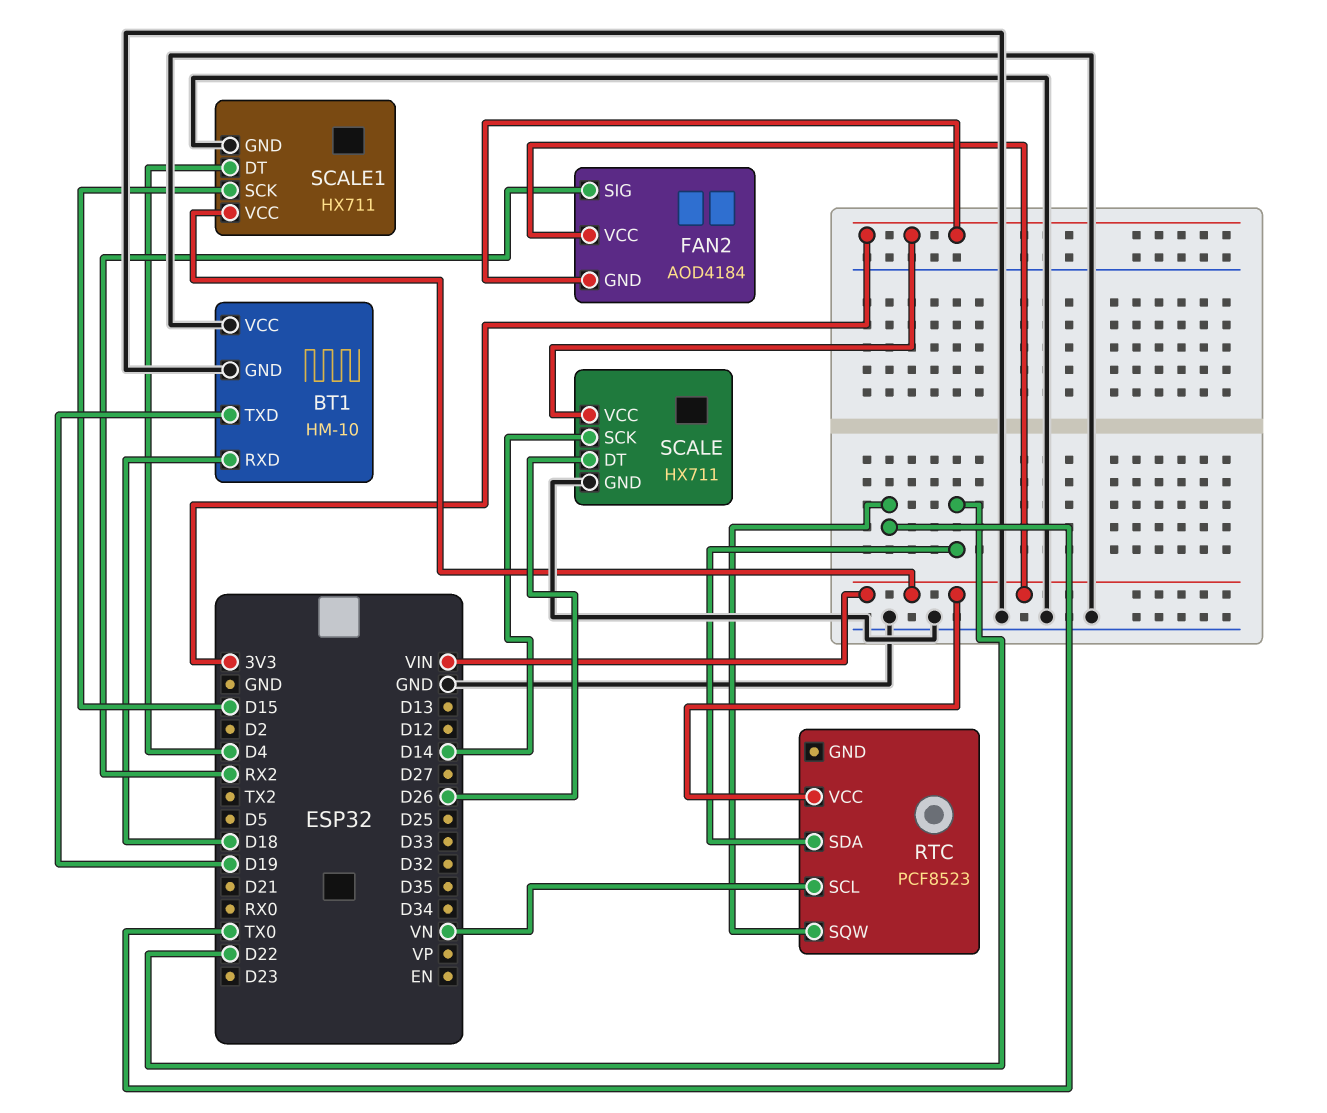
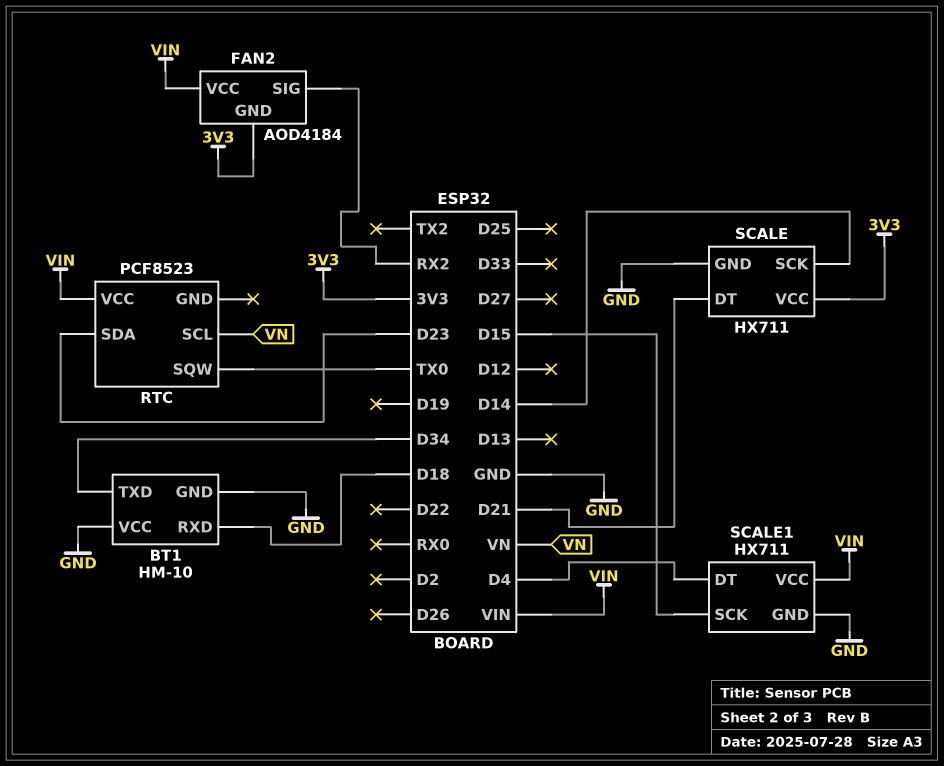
BT1 pin TXD: D19 -> D34
RTC pin SDA: D22 -> D23
SCALE pin DT: D26 -> D21

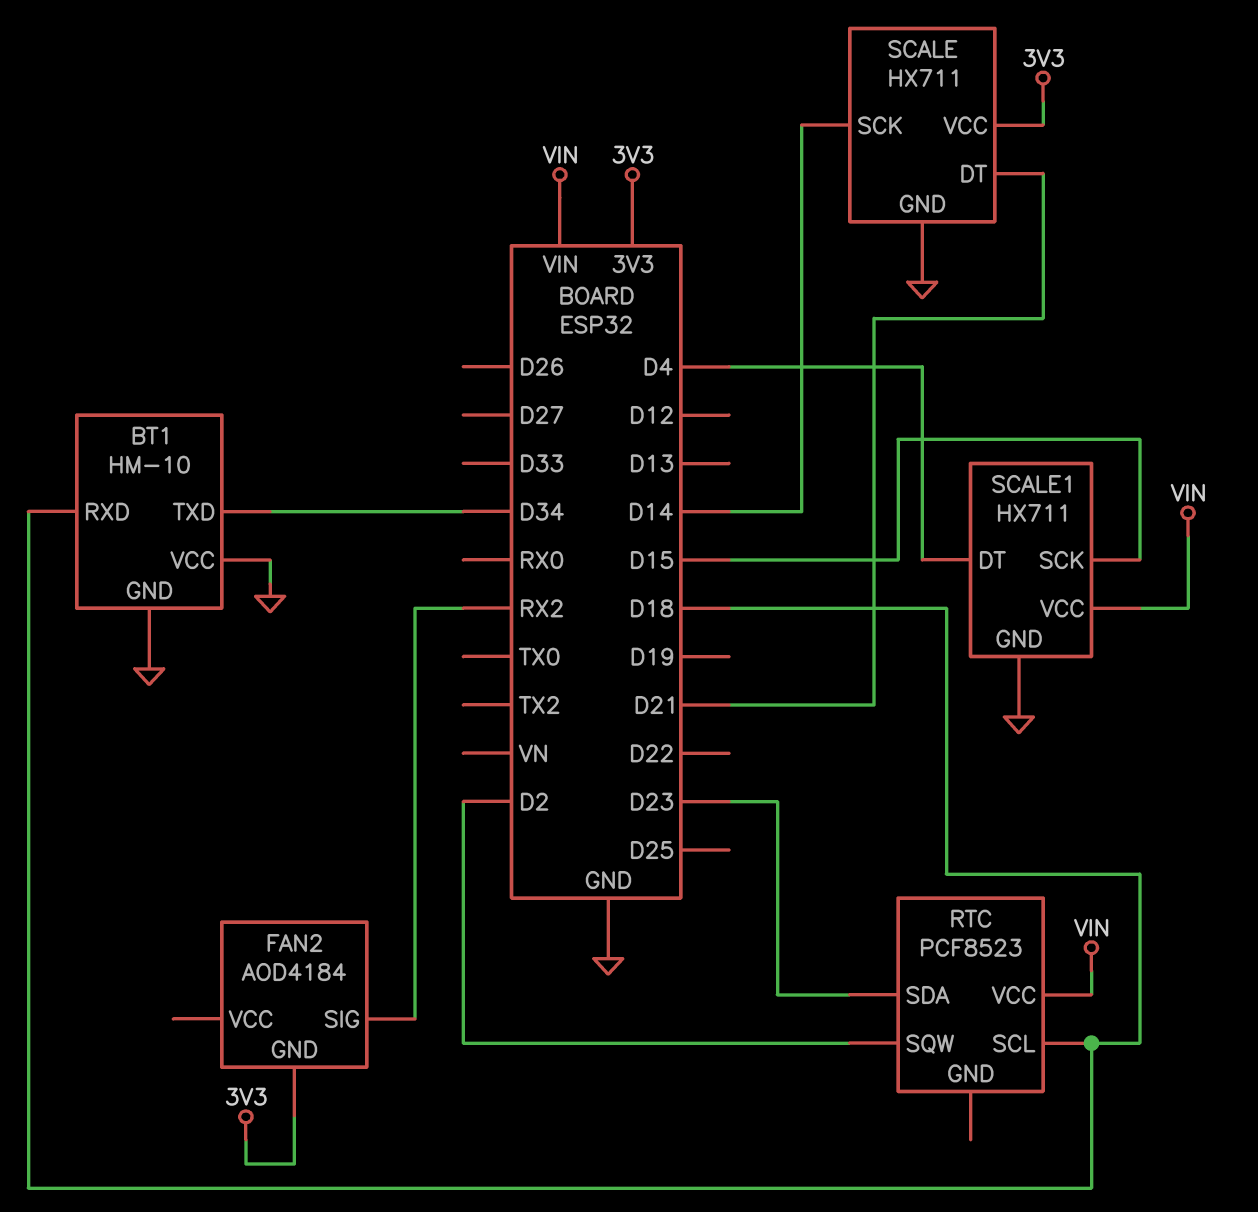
FAN2 pin VCC: VIN -> none
RTC pin SCL: VN -> D18
RTC pin SQW: TX0 -> D2

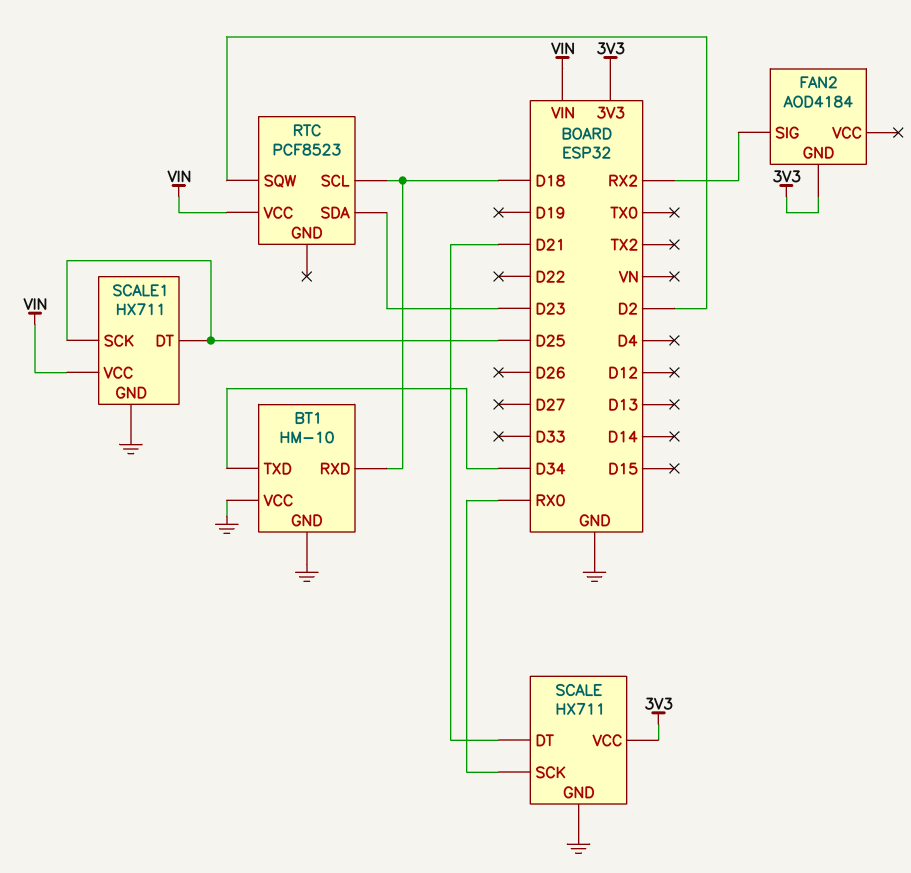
SCALE pin SCK: D14 -> RX0
SCALE1 pin DT: D4 -> D25
SCALE1 pin SCK: D15 -> D25

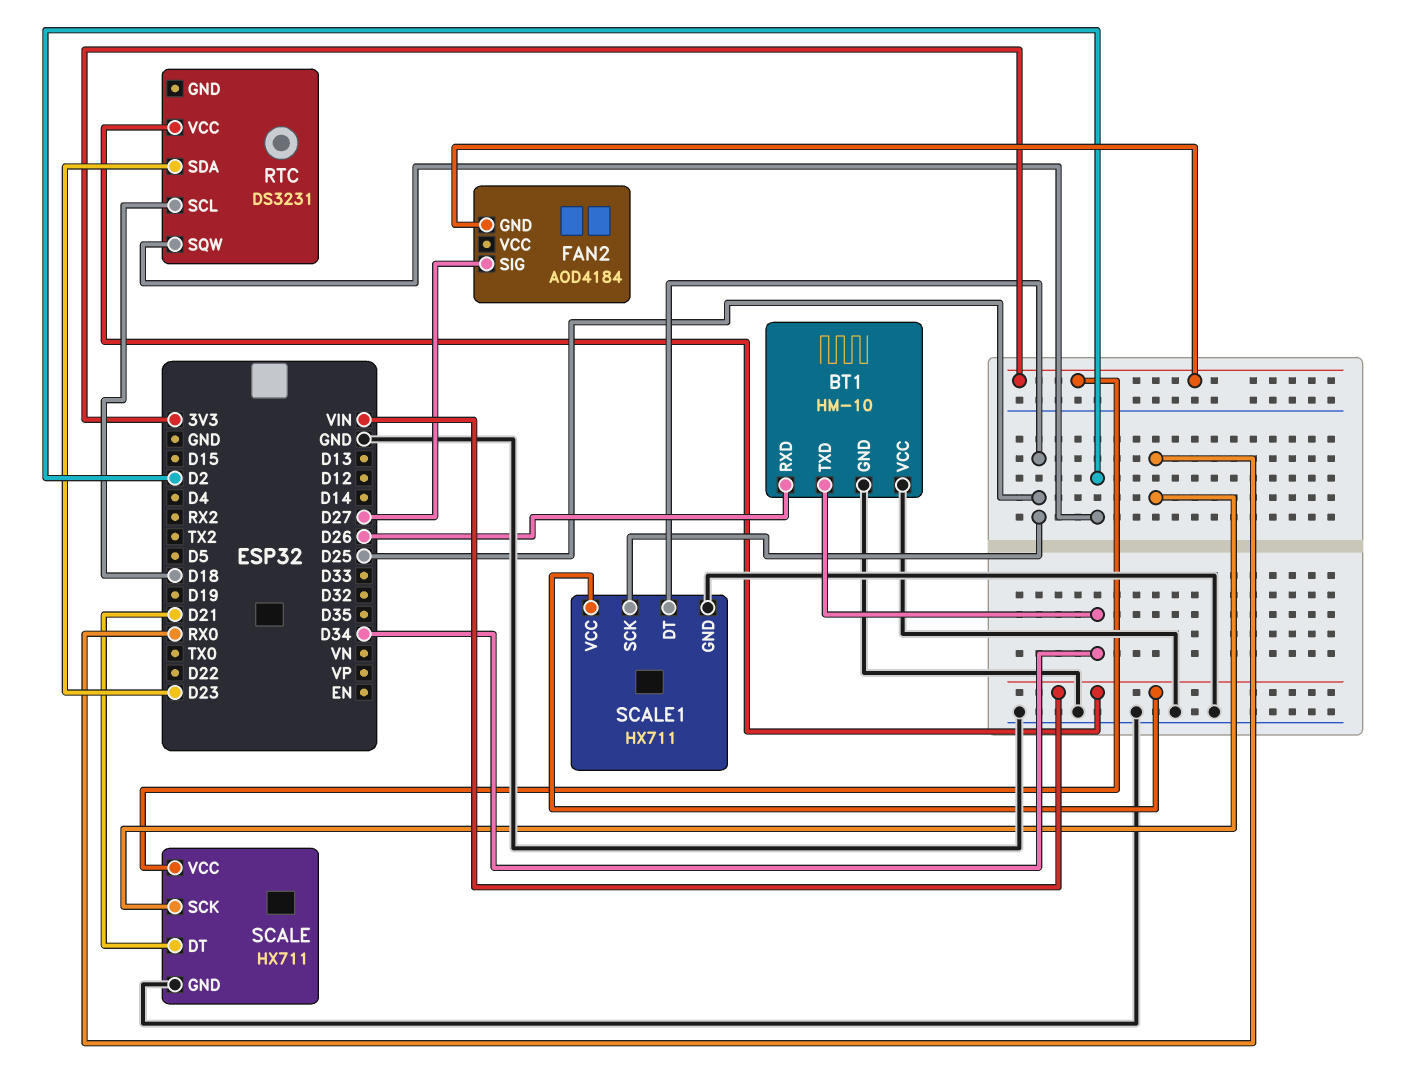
BT1 pin RXD: D18 -> D26
FAN2 pin SIG: RX2 -> D27
RTC: PCF8523 -> DS3231

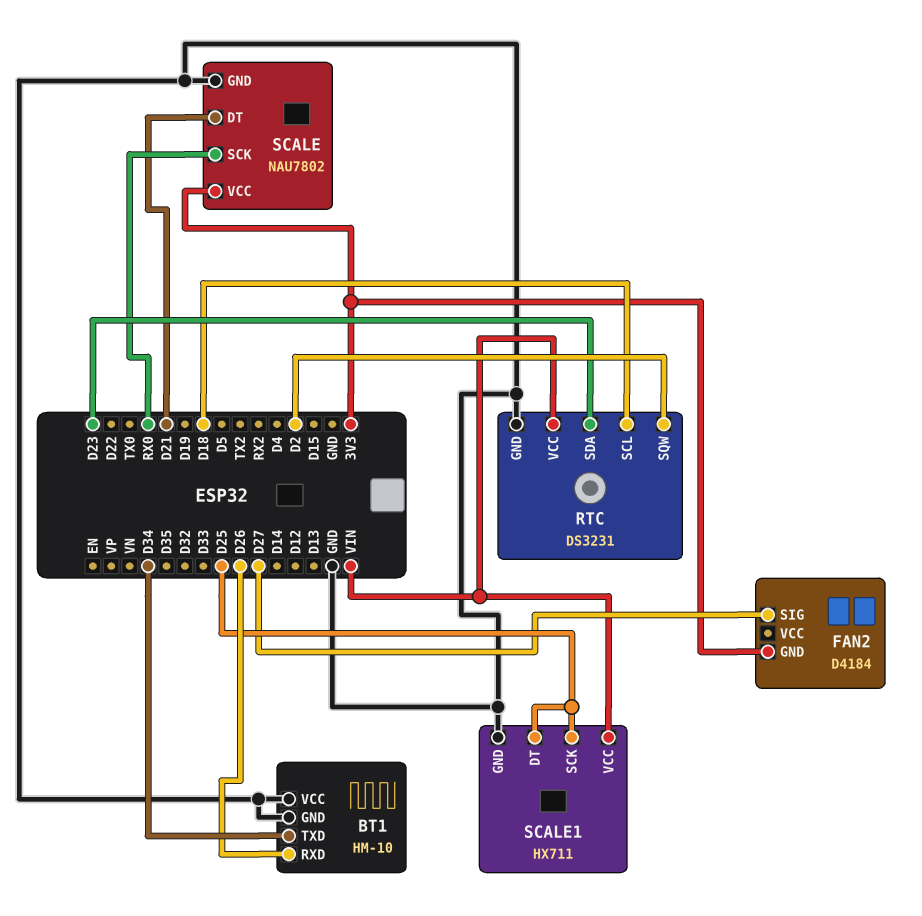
FAN2: AOD4184 -> D4184
RTC pin GND: none -> GND
SCALE: HX711 -> NAU7802

